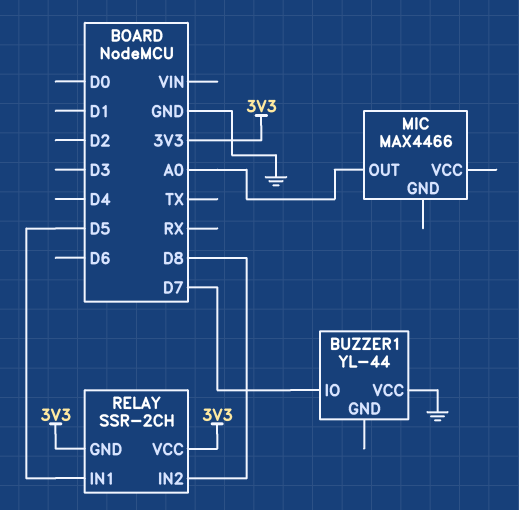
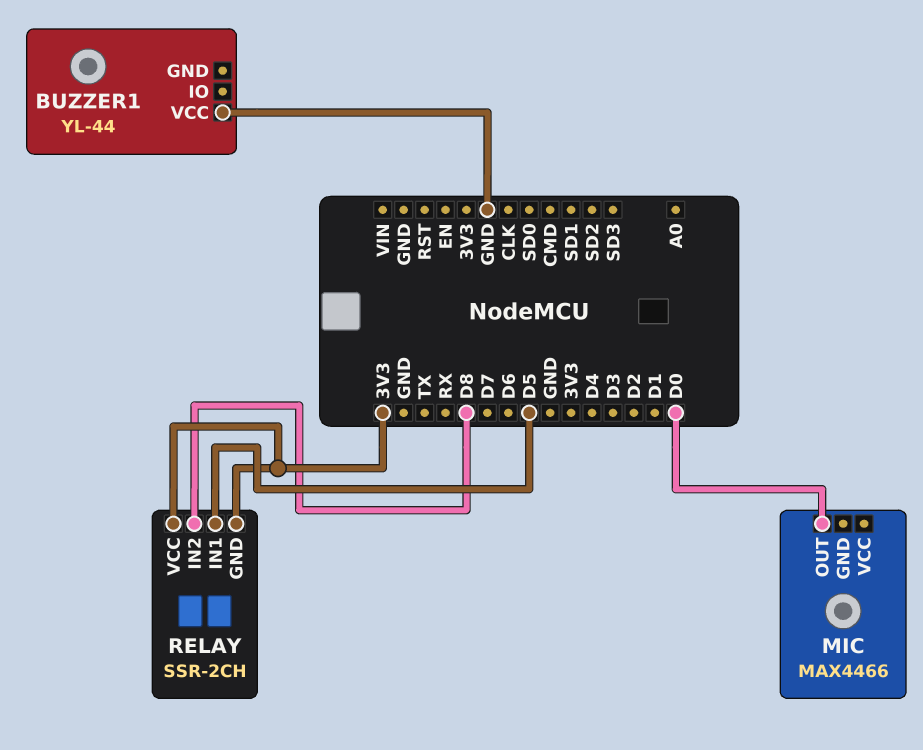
BUZZER1 pin IO: D7 -> none
MIC pin OUT: A0 -> D0

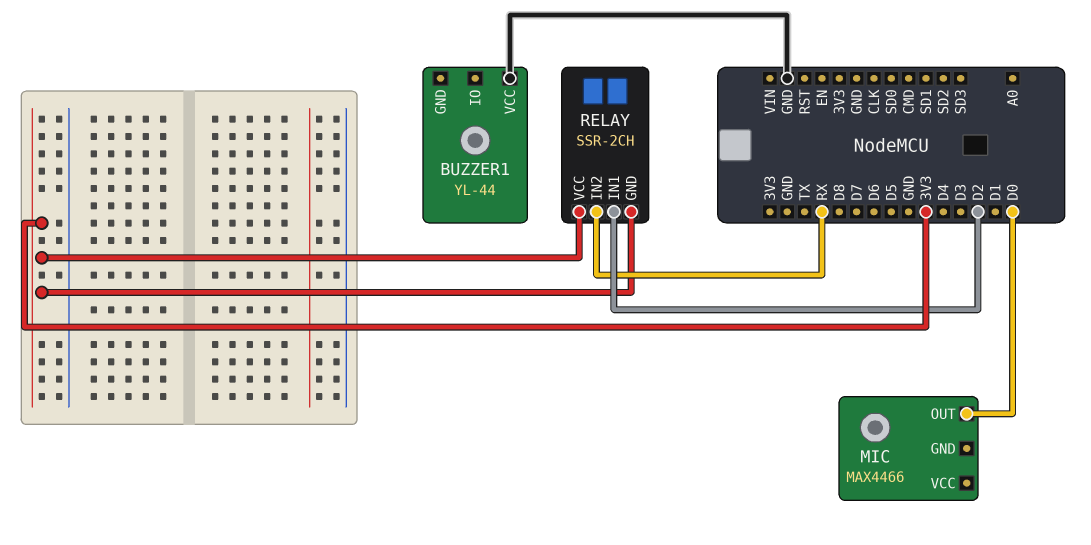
RELAY pin IN1: D5 -> D2
RELAY pin IN2: D8 -> RX

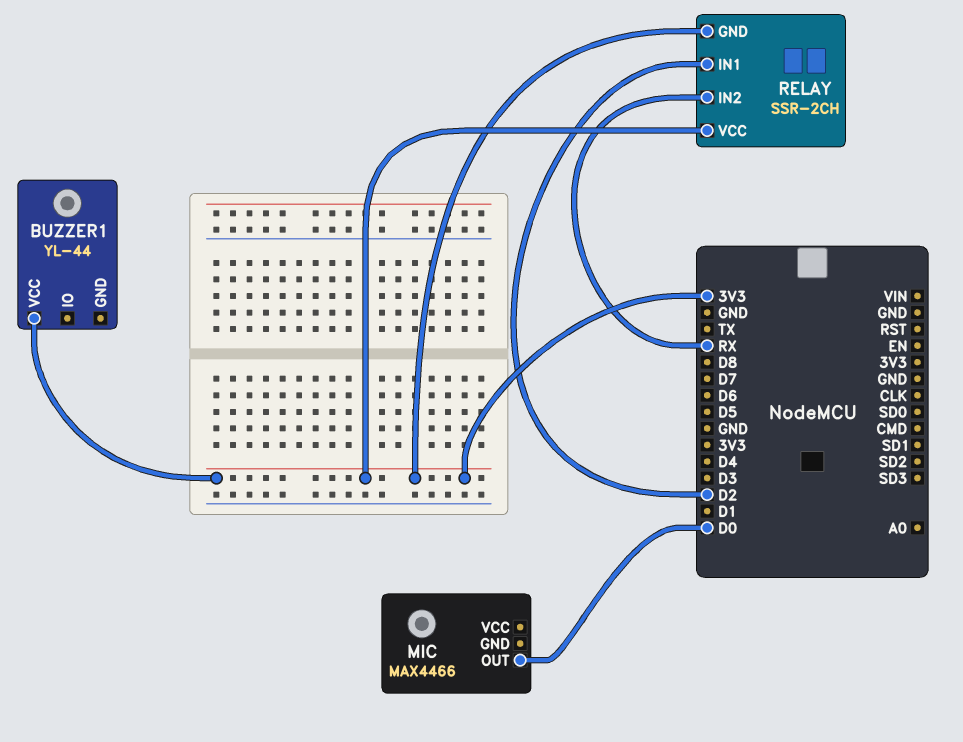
BUZZER1 pin VCC: GND -> 3V3

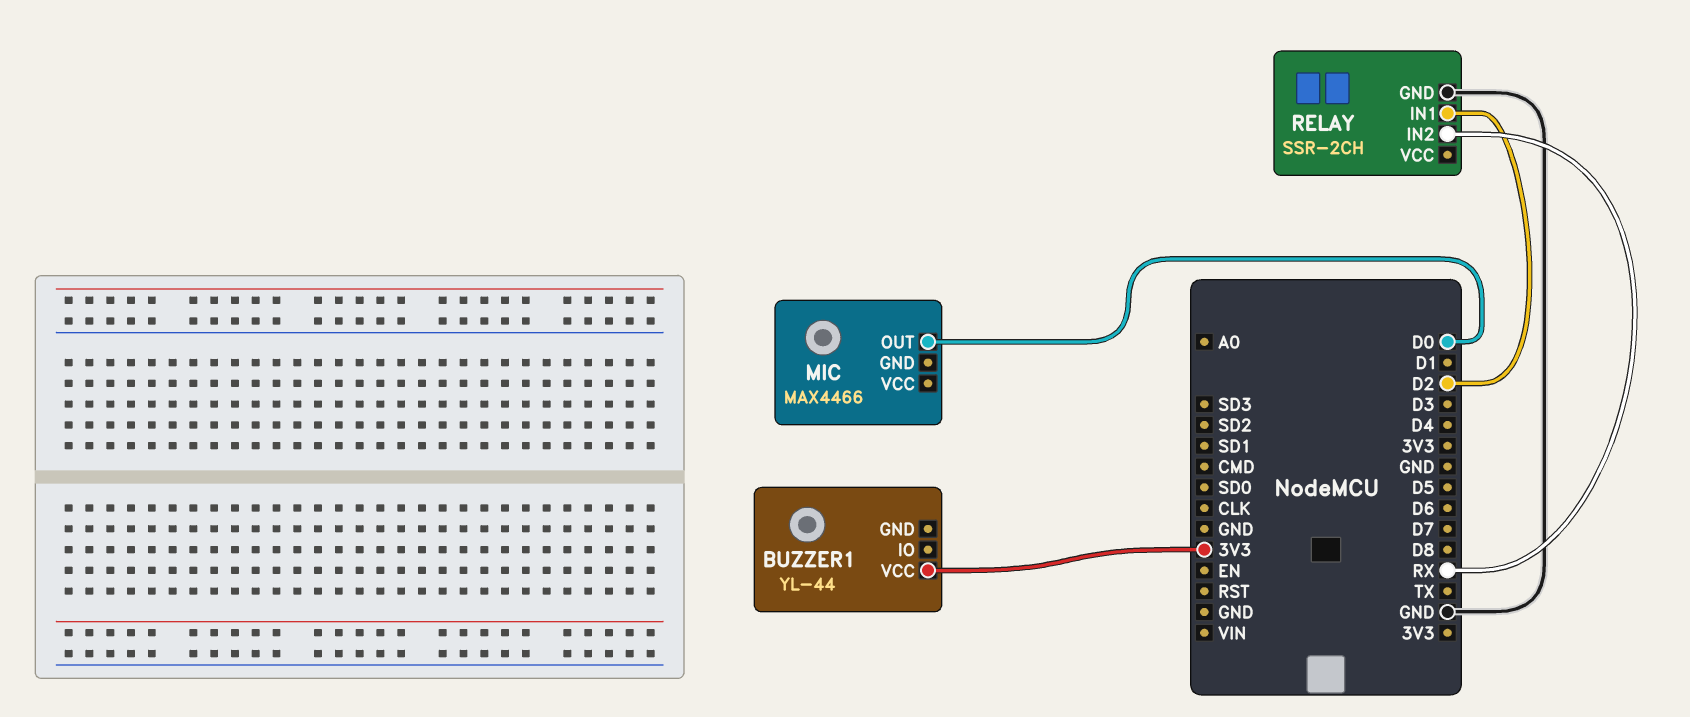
RELAY pin GND: 3V3 -> GND
RELAY pin VCC: 3V3 -> none

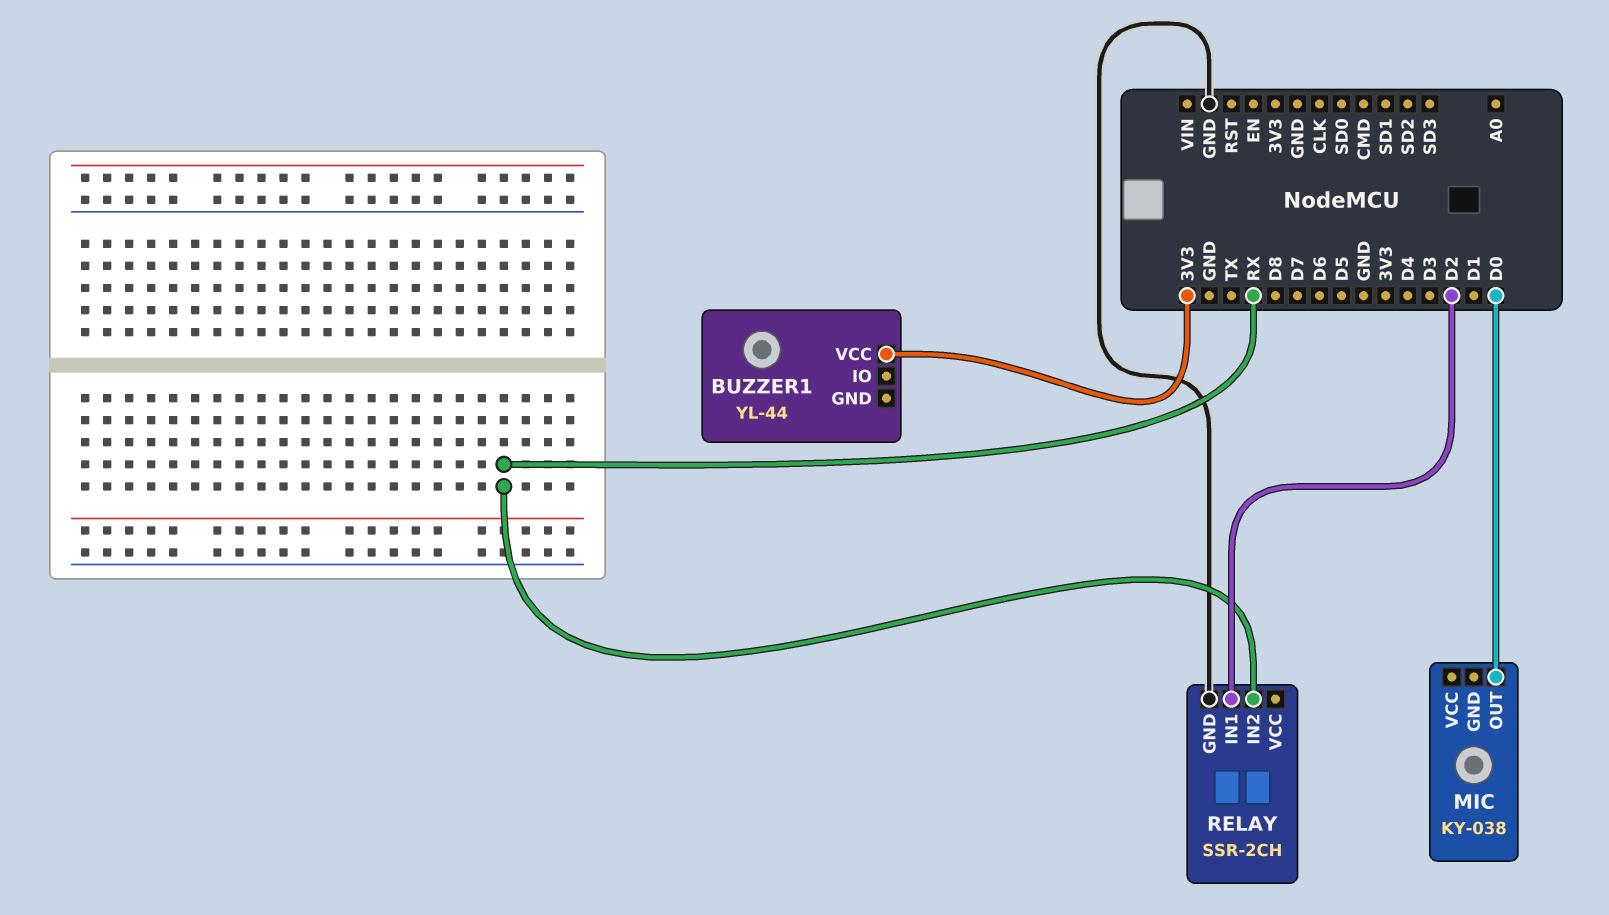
MIC: MAX4466 -> KY-038

